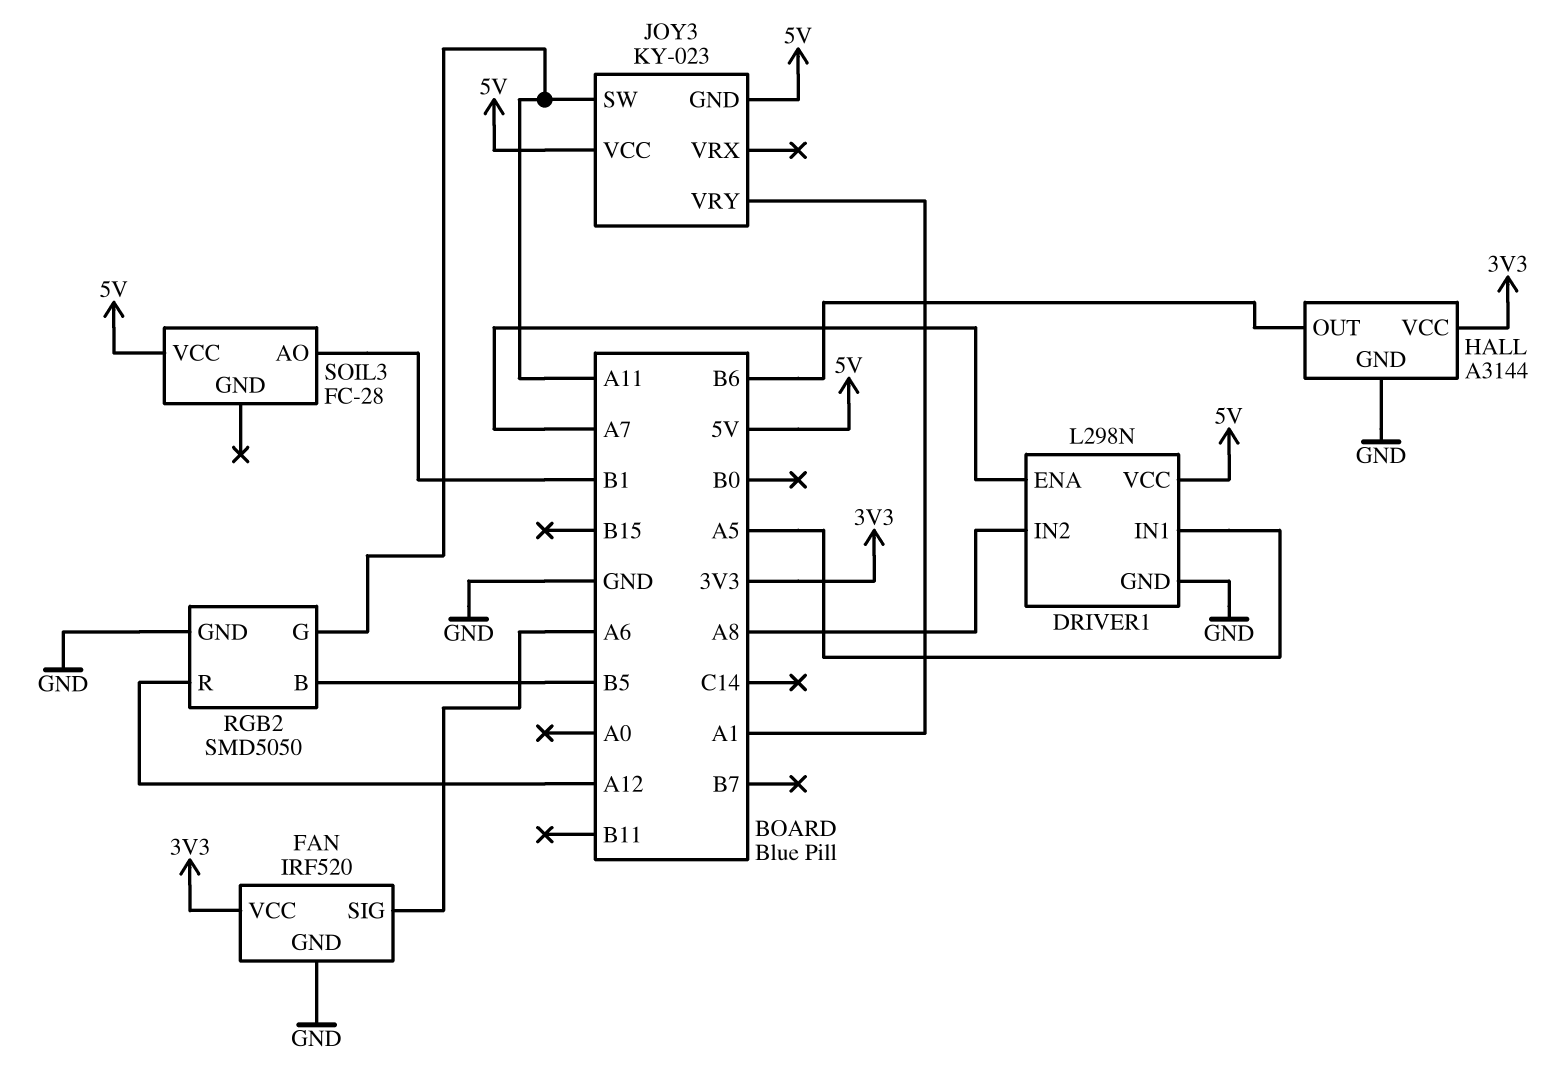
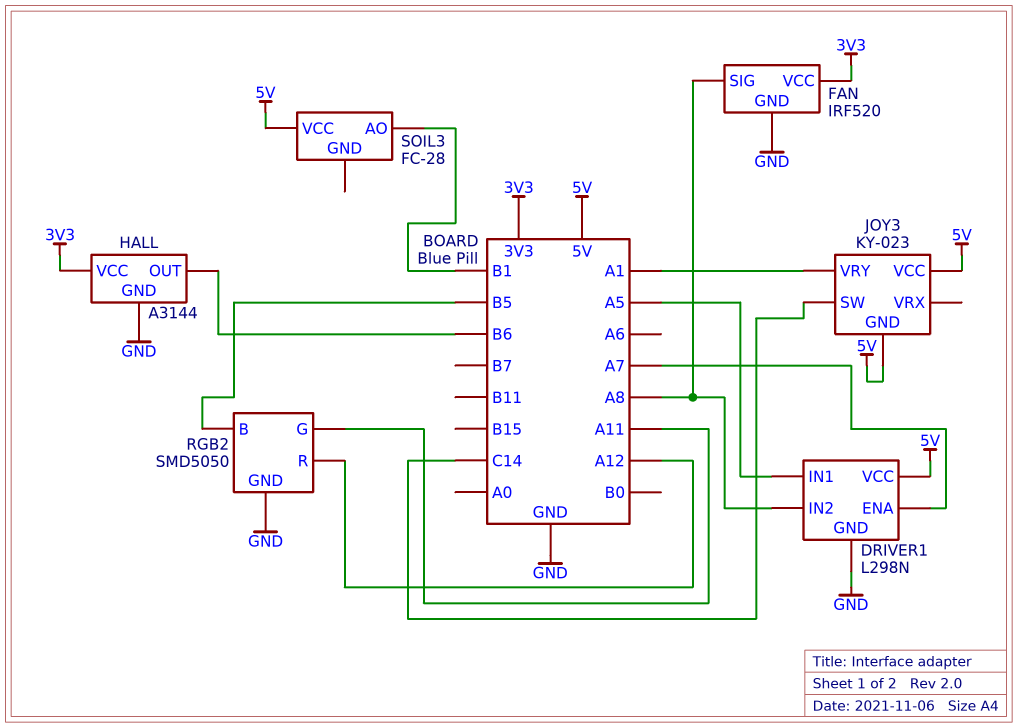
FAN pin SIG: A6 -> A8
JOY3 pin SW: A11 -> C14

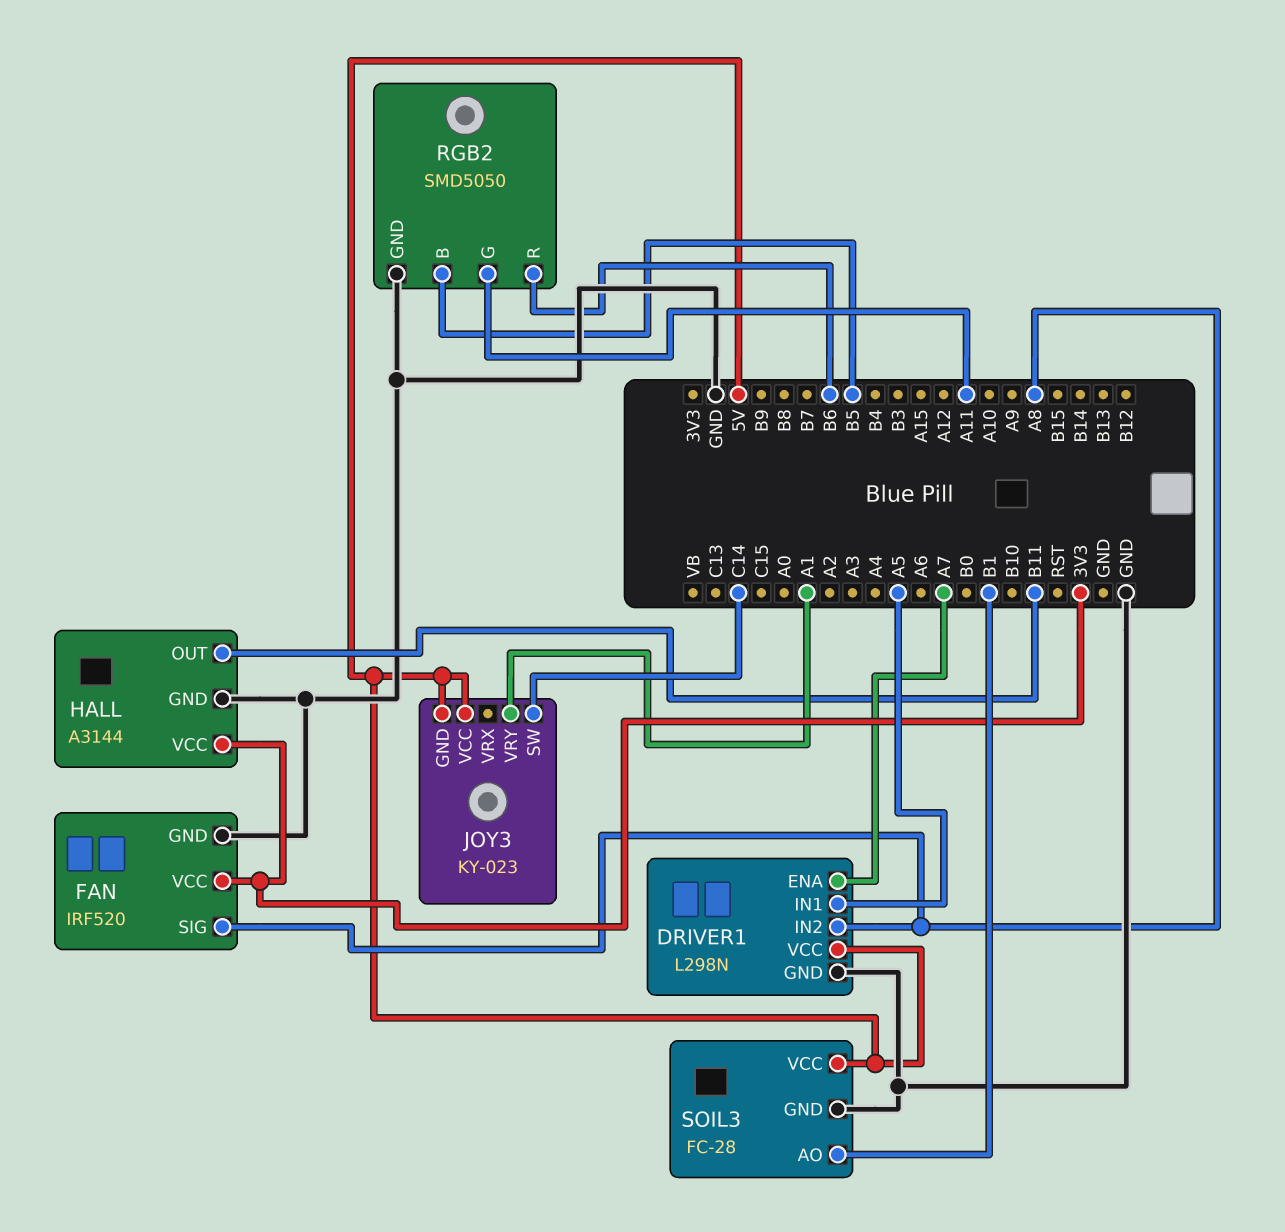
HALL pin OUT: B6 -> B11
RGB2 pin R: A12 -> B6
SOIL3 pin GND: none -> GND

